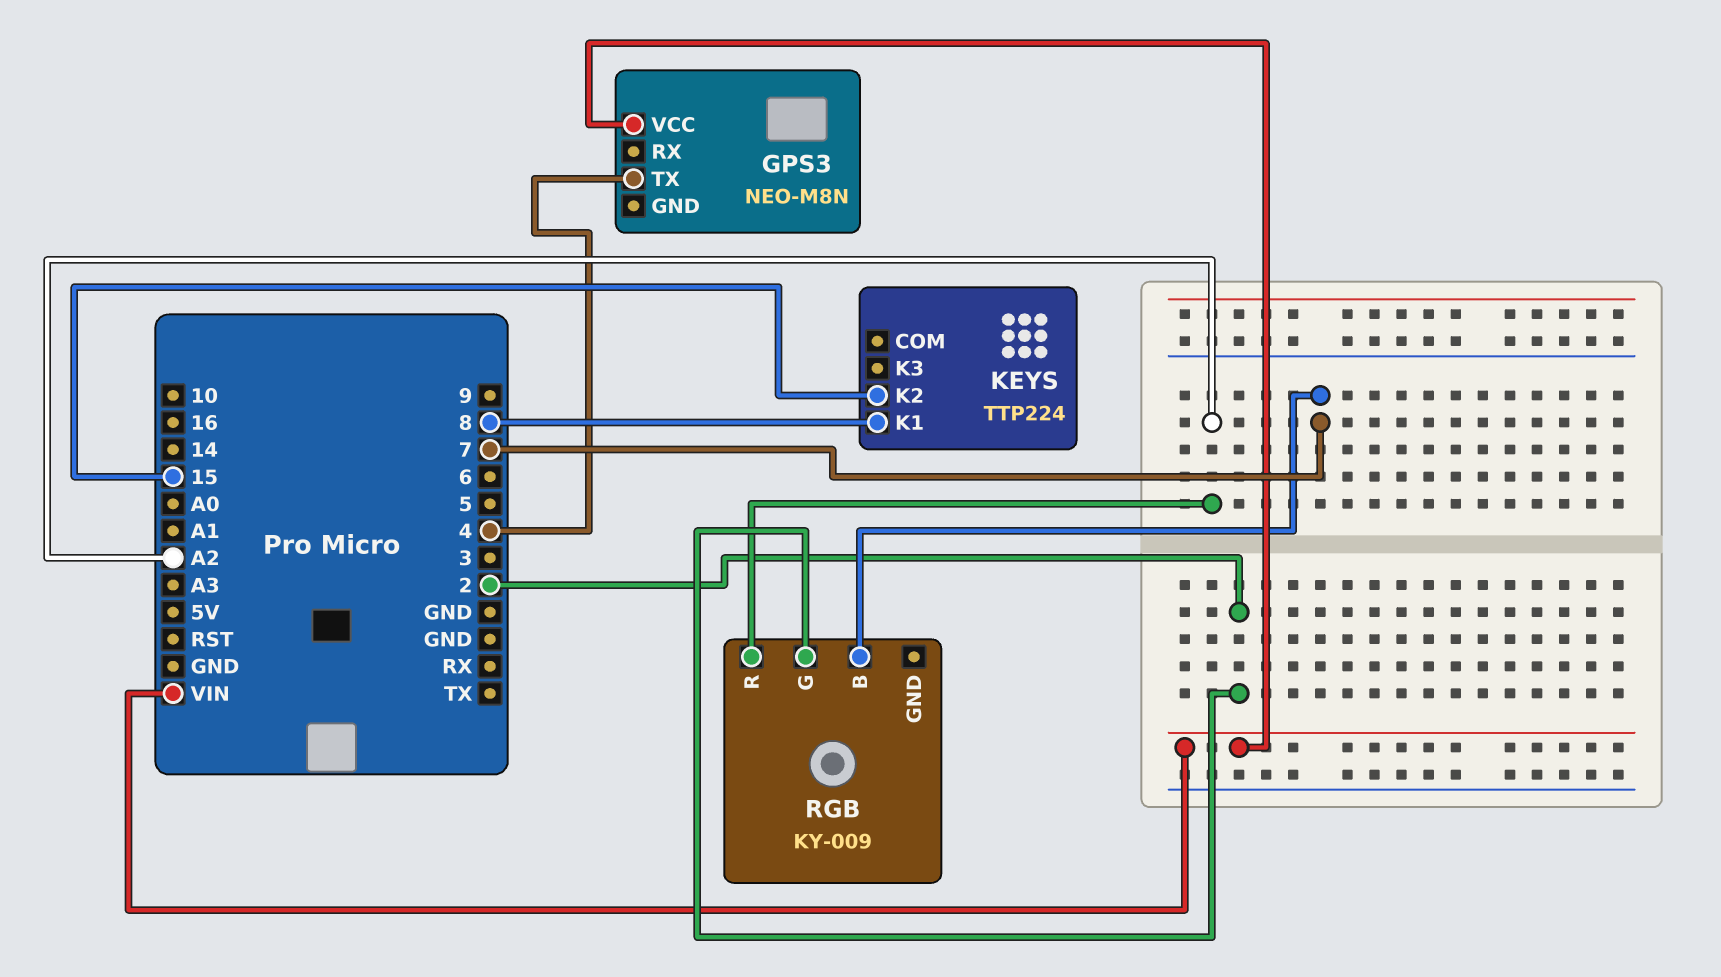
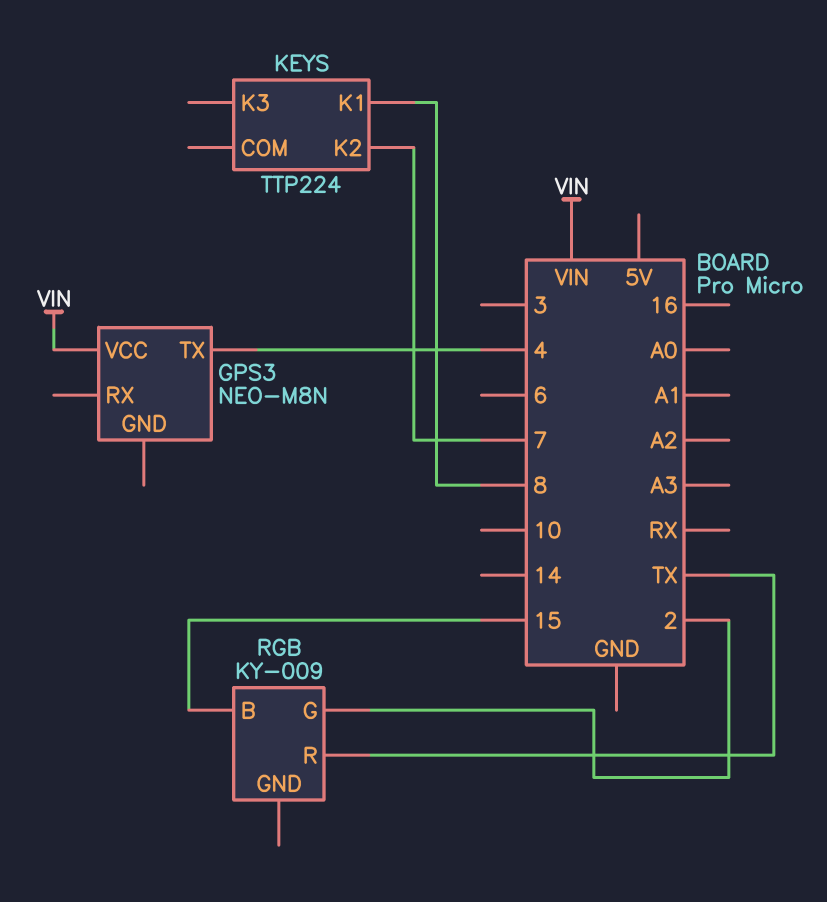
KEYS pin K2: 15 -> 7
RGB pin B: 7 -> 15
RGB pin R: A2 -> TX

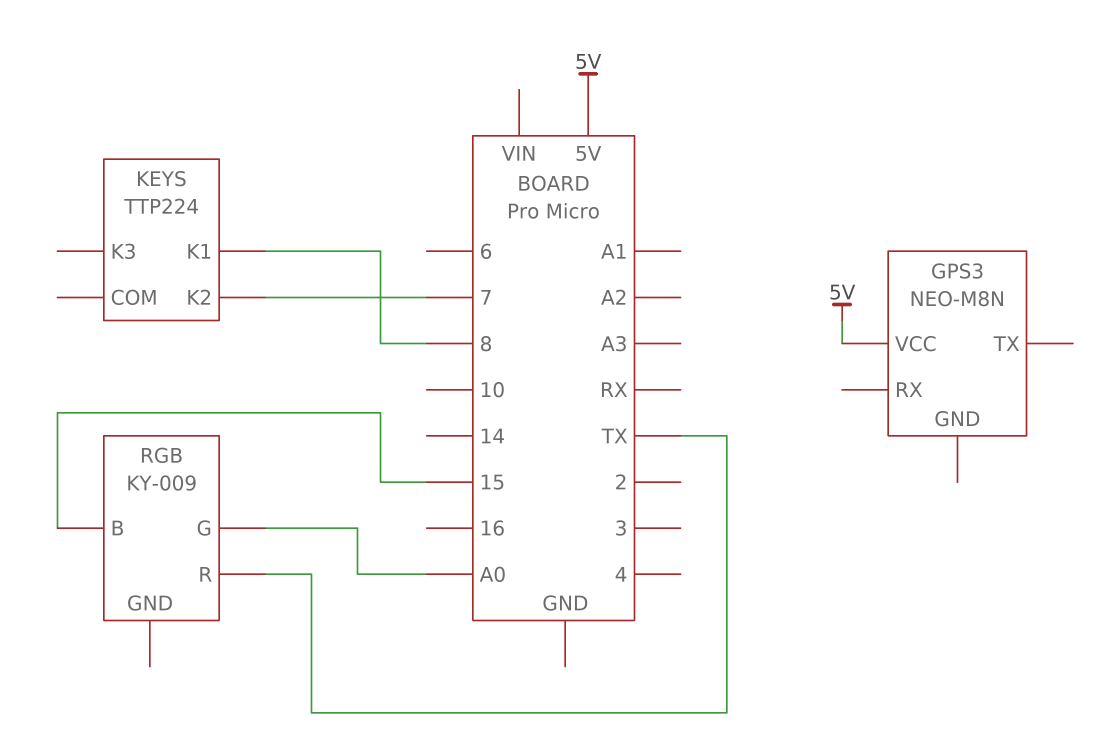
GPS3 pin TX: 4 -> none
GPS3 pin VCC: VIN -> 5V
RGB pin G: 2 -> A0

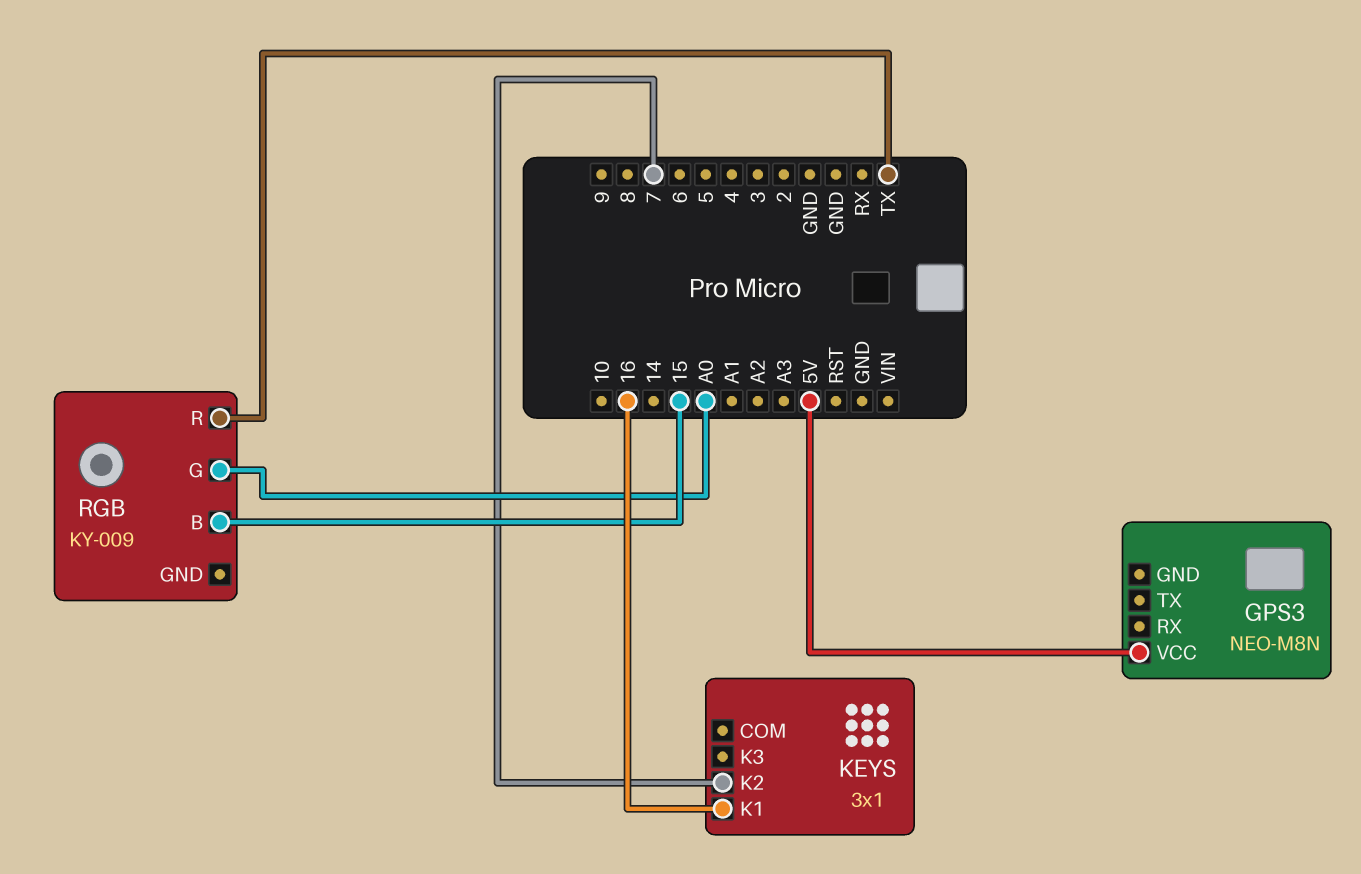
KEYS: TTP224 -> 3x1
KEYS pin K1: 8 -> 16

